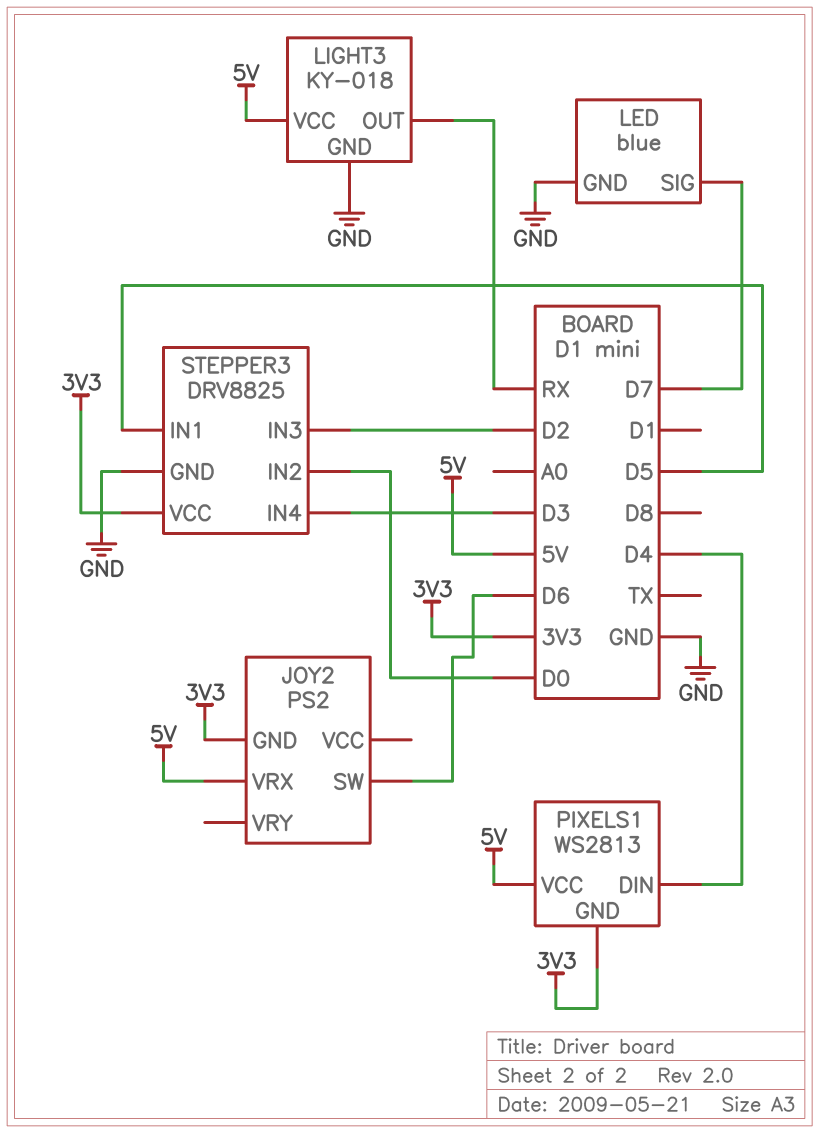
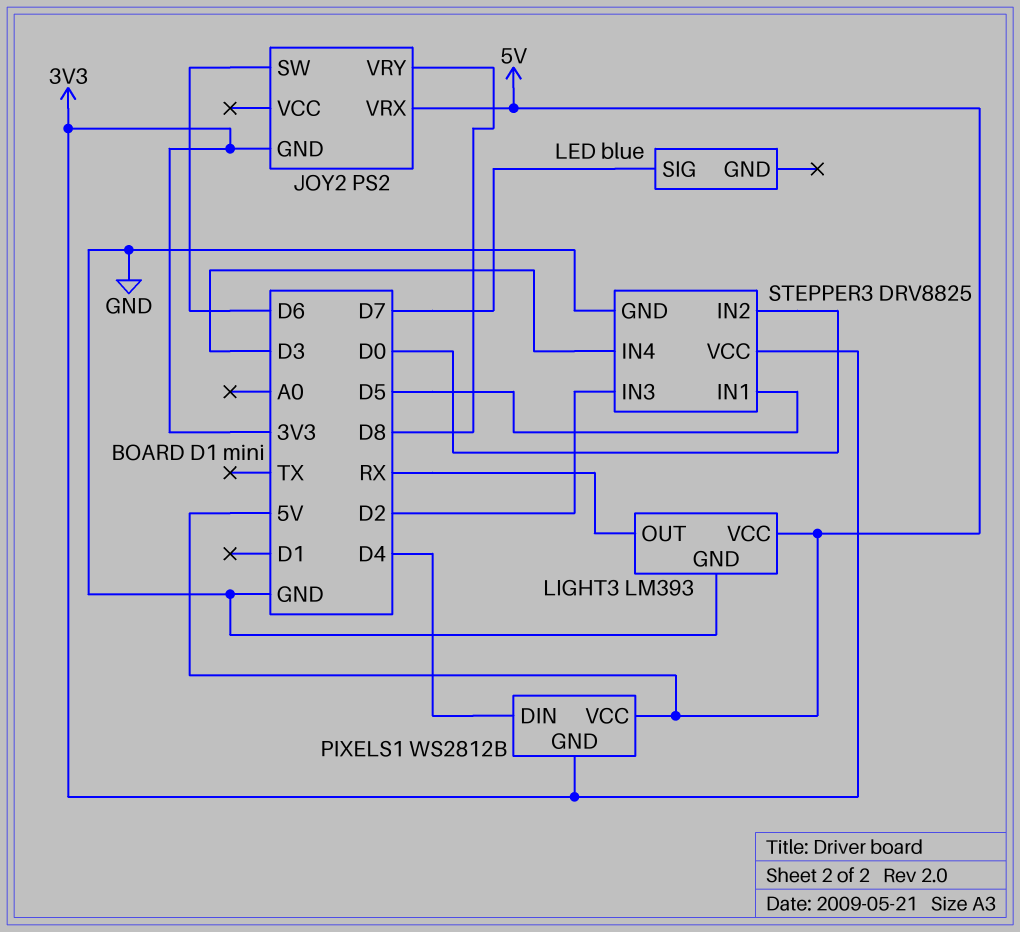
JOY2 pin VRY: none -> D8
LED pin GND: GND -> none
LIGHT3: KY-018 -> LM393
PIXELS1: WS2813 -> WS2812B

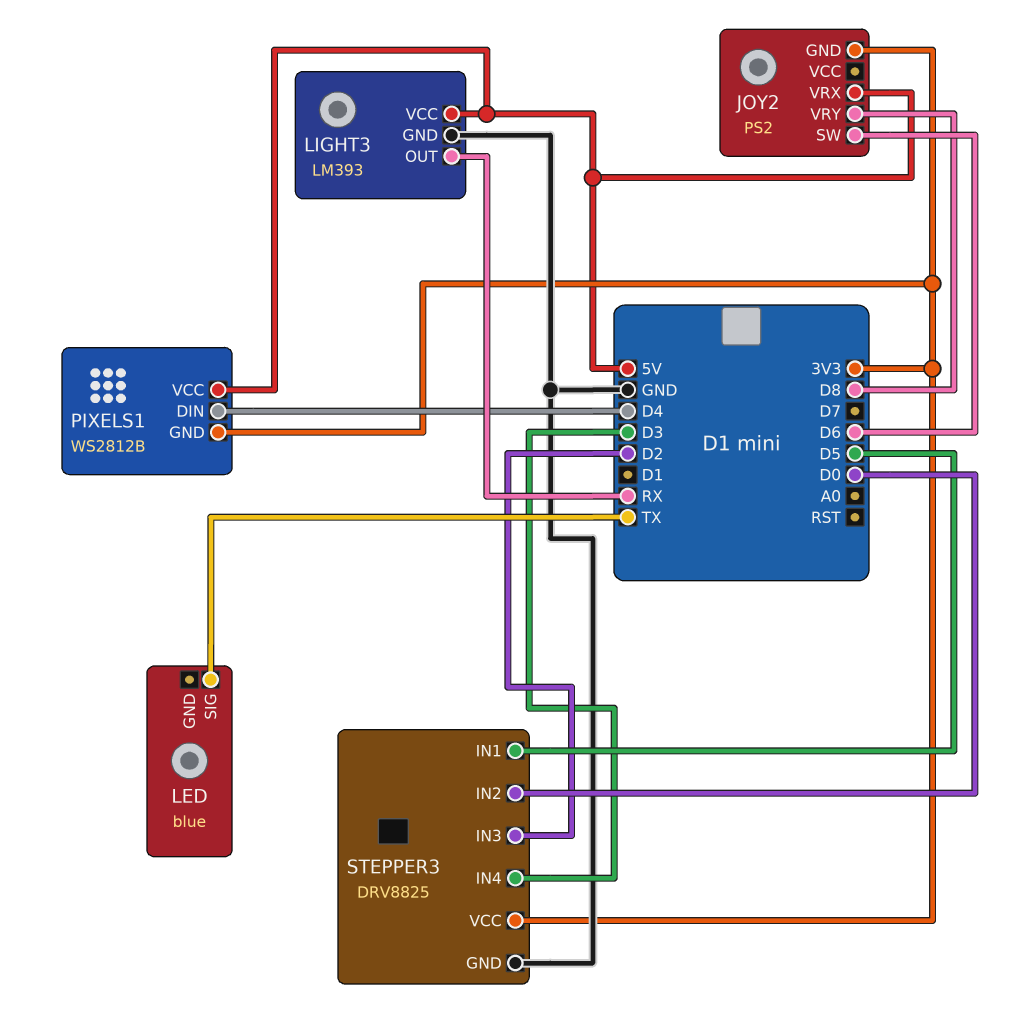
LED pin SIG: D7 -> TX

